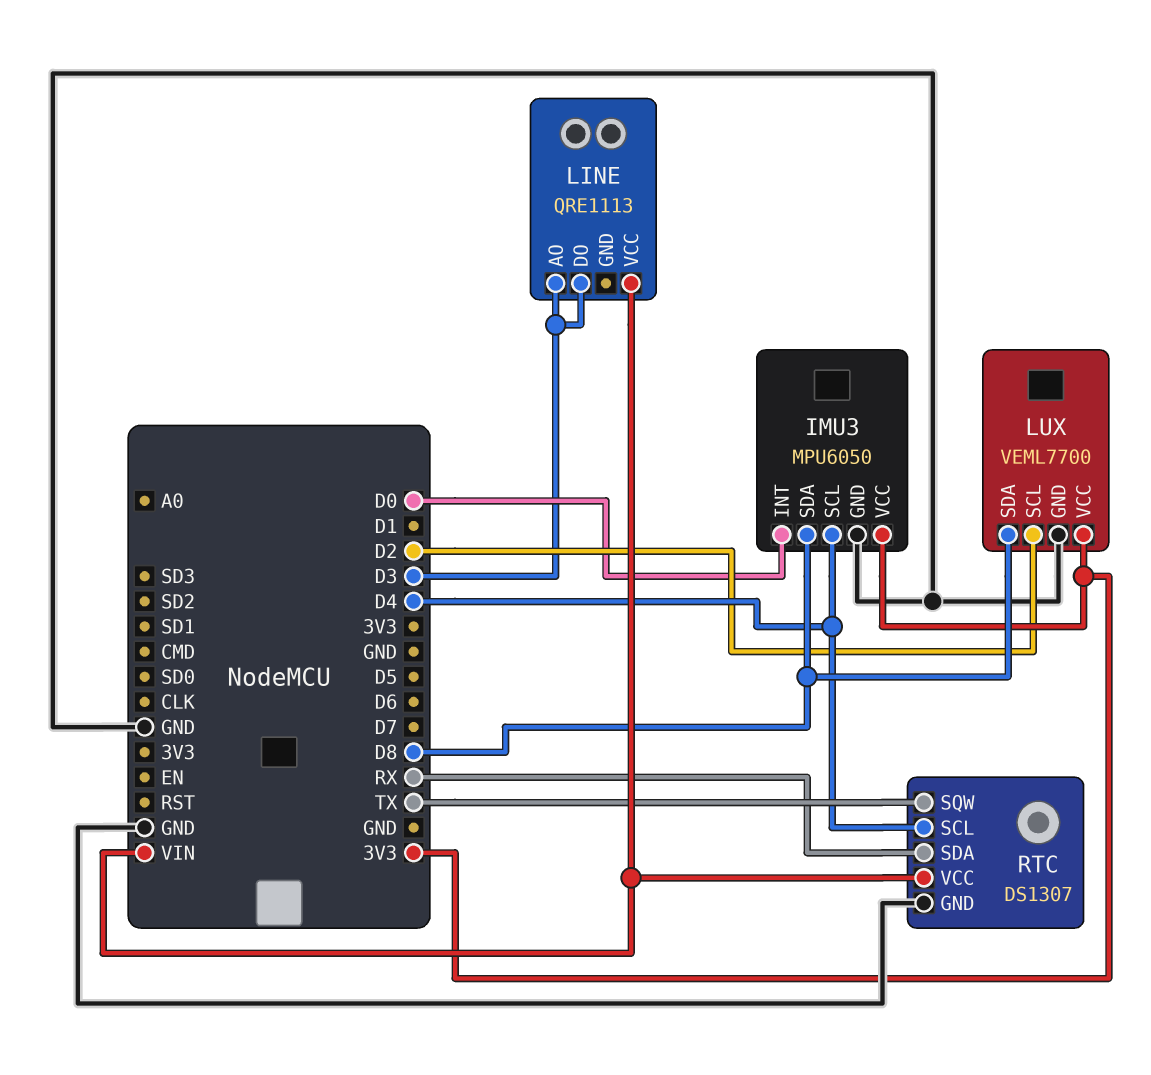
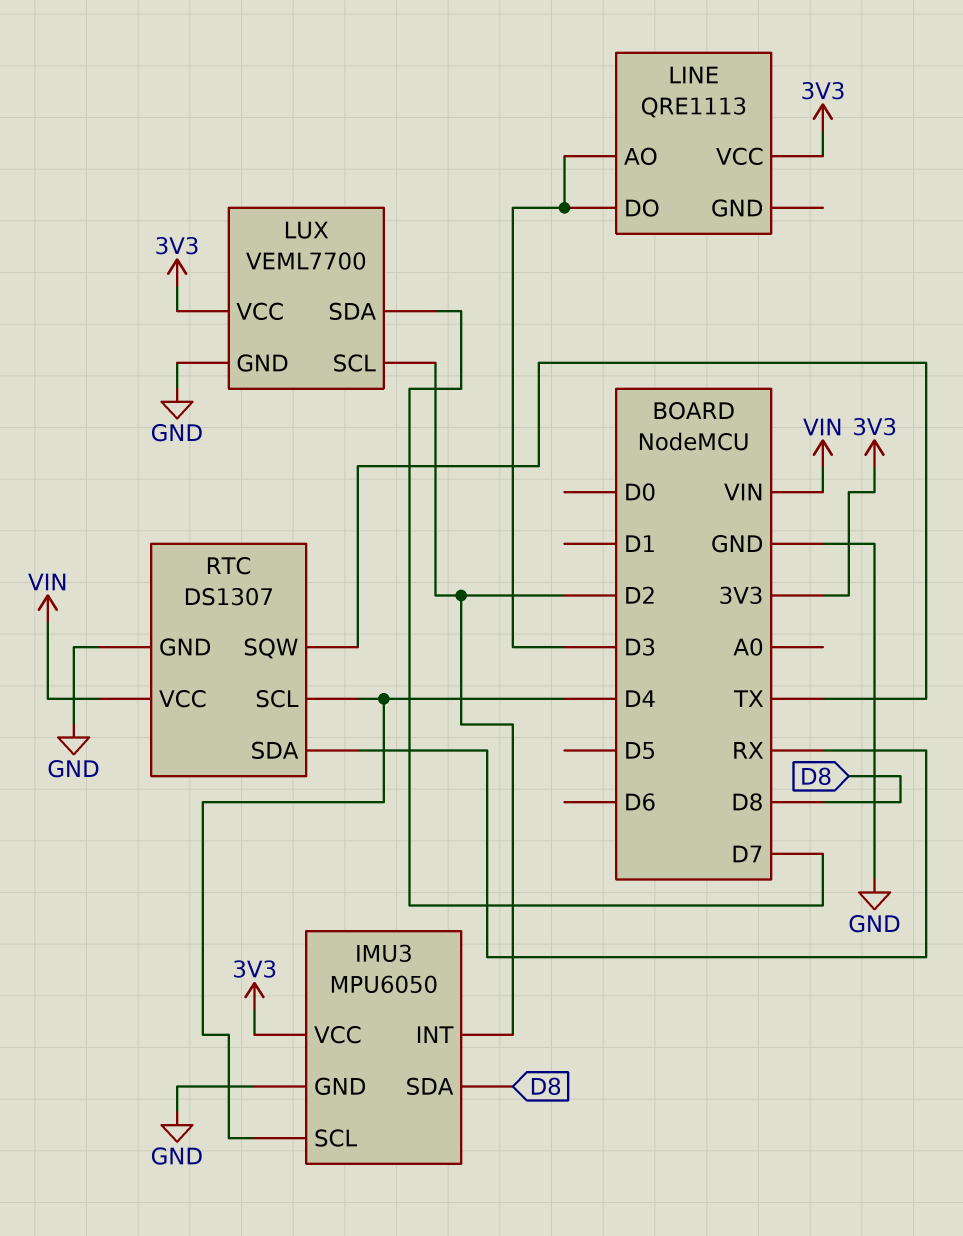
IMU3 pin INT: D0 -> D2
LINE pin VCC: VIN -> 3V3
LUX pin SDA: D8 -> D7

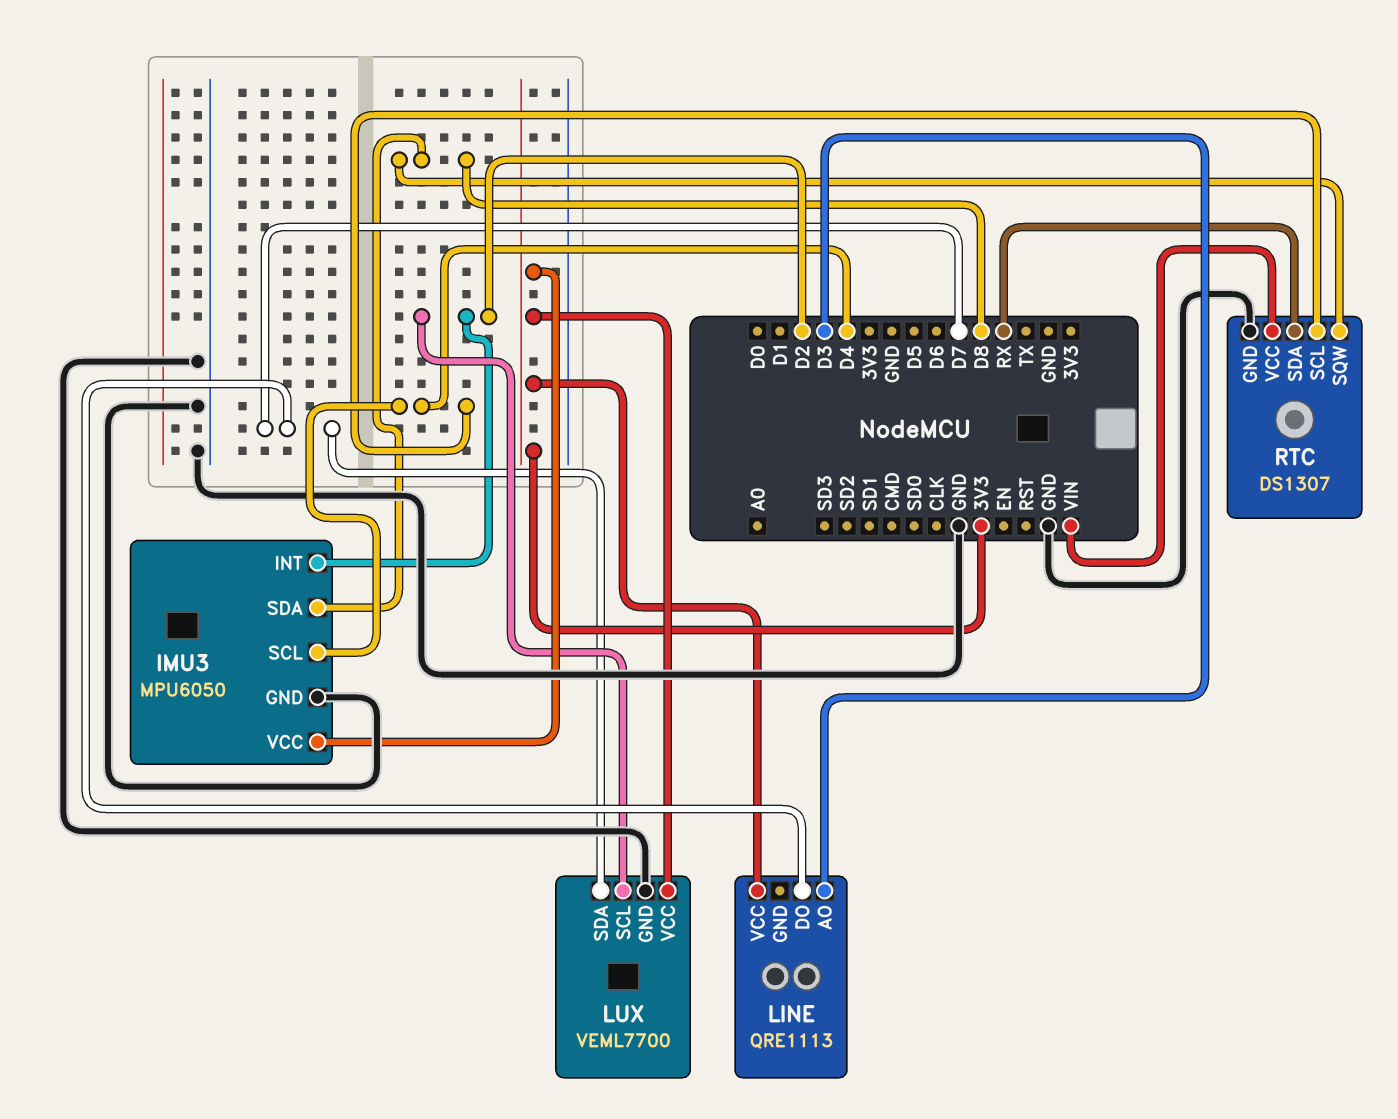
LINE pin DO: D3 -> D7
RTC pin SQW: TX -> D8

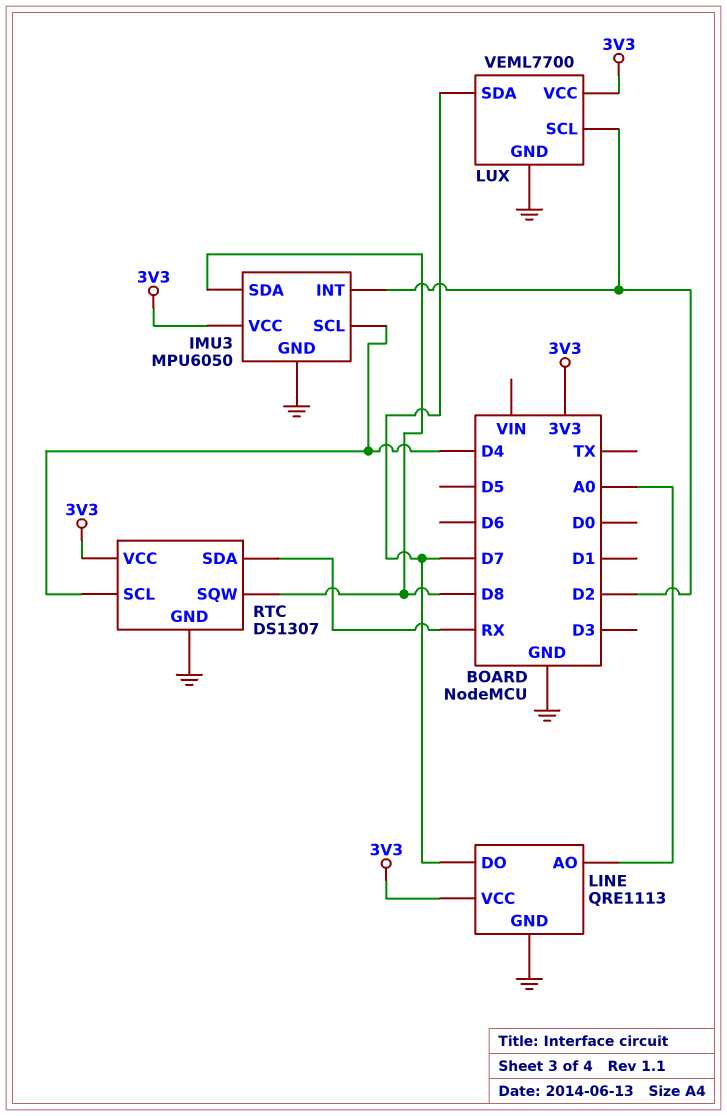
LINE pin AO: D3 -> A0
LINE pin GND: none -> GND
RTC pin VCC: VIN -> 3V3

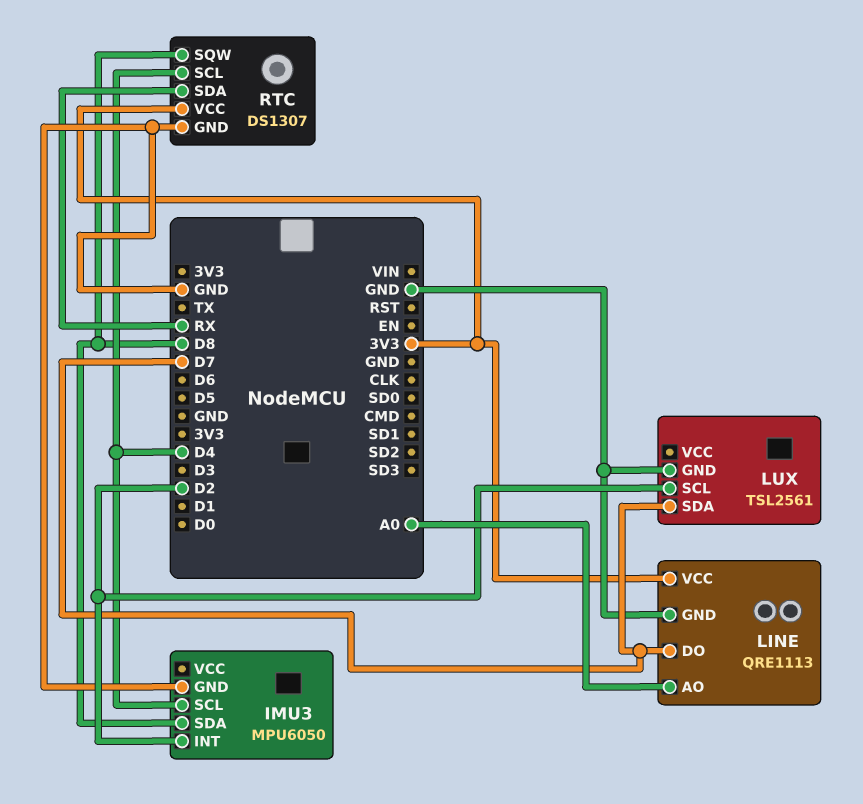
IMU3 pin VCC: 3V3 -> none
LUX: VEML7700 -> TSL2561
LUX pin VCC: 3V3 -> none

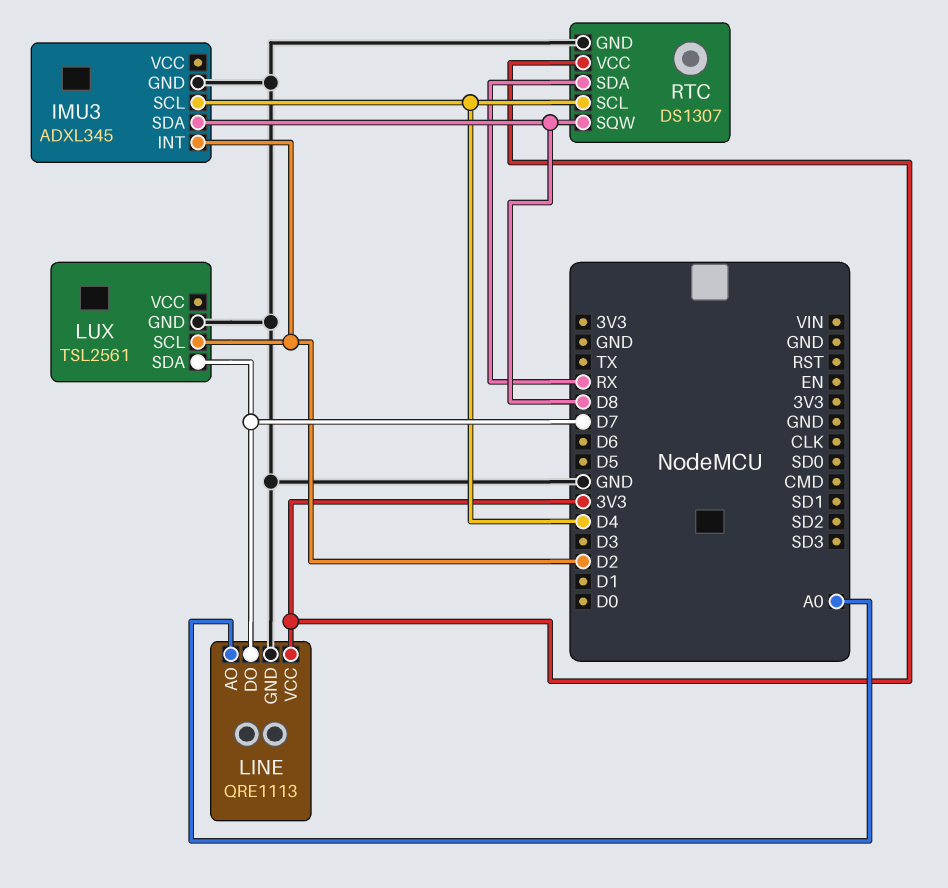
IMU3: MPU6050 -> ADXL345

